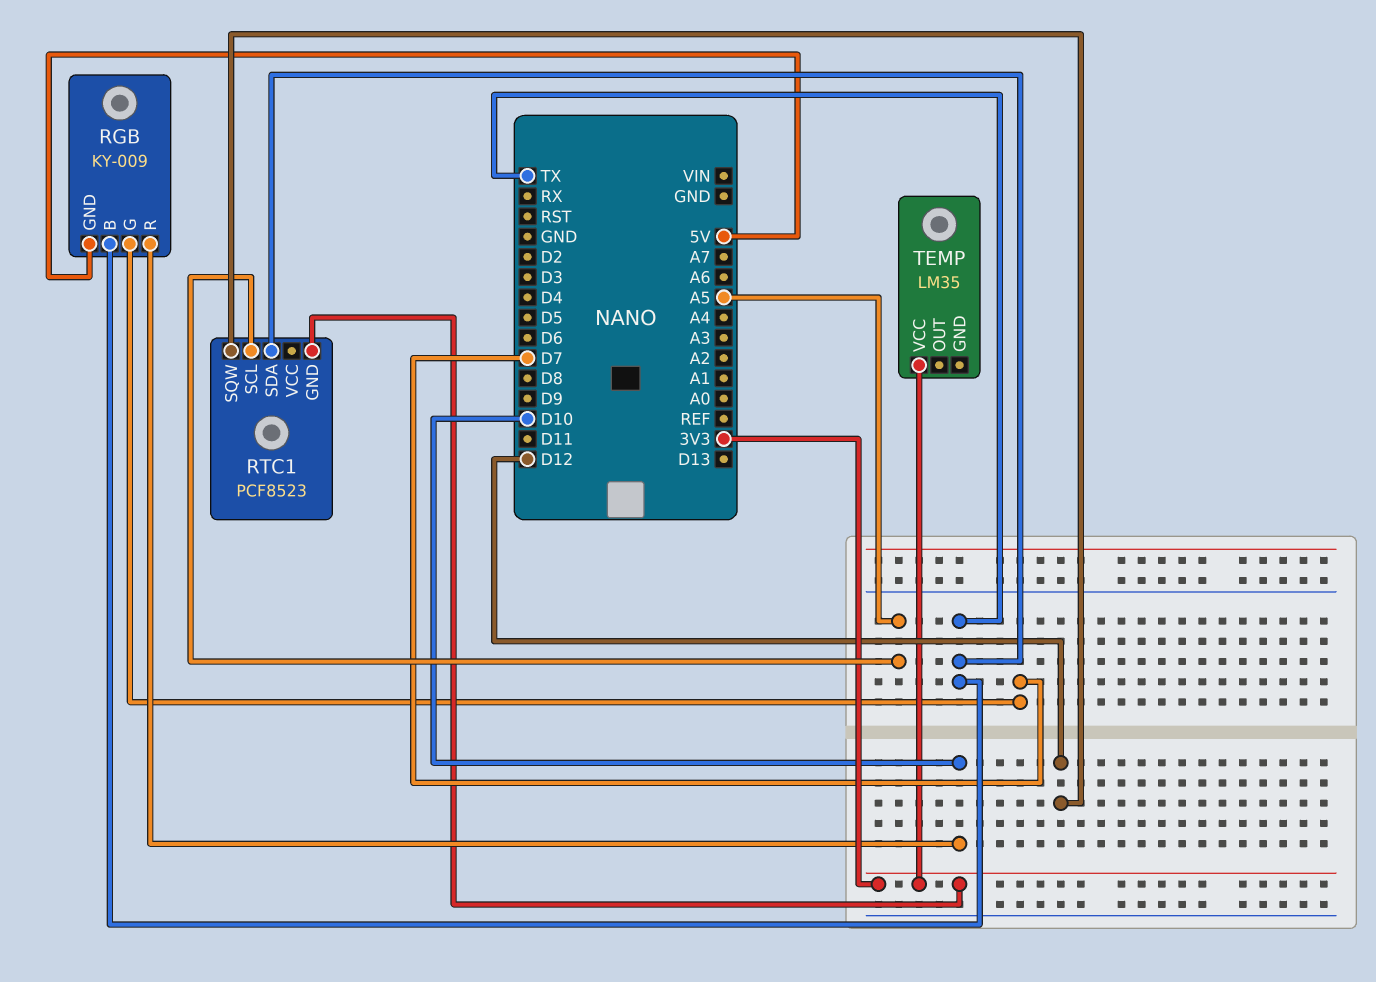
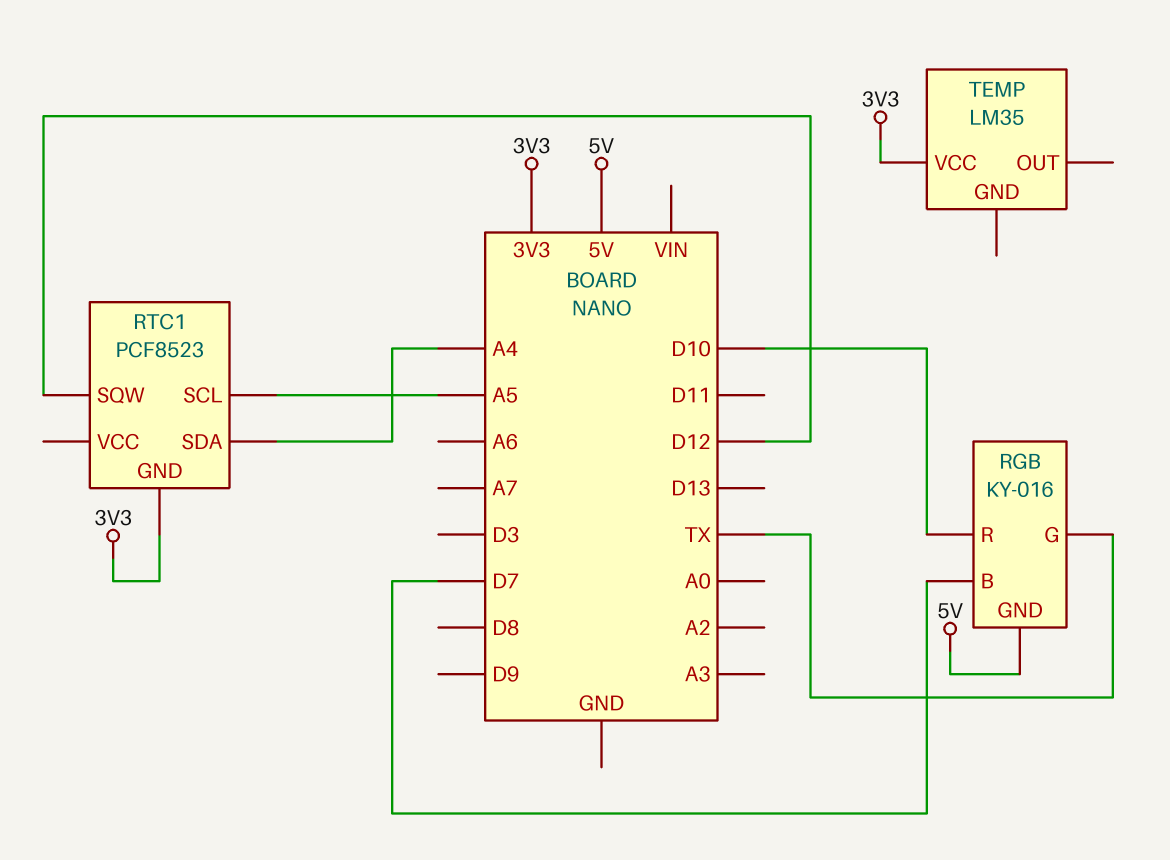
RGB: KY-009 -> KY-016
RGB pin B: TX -> D7
RGB pin G: D7 -> TX
RTC1 pin SDA: TX -> A4

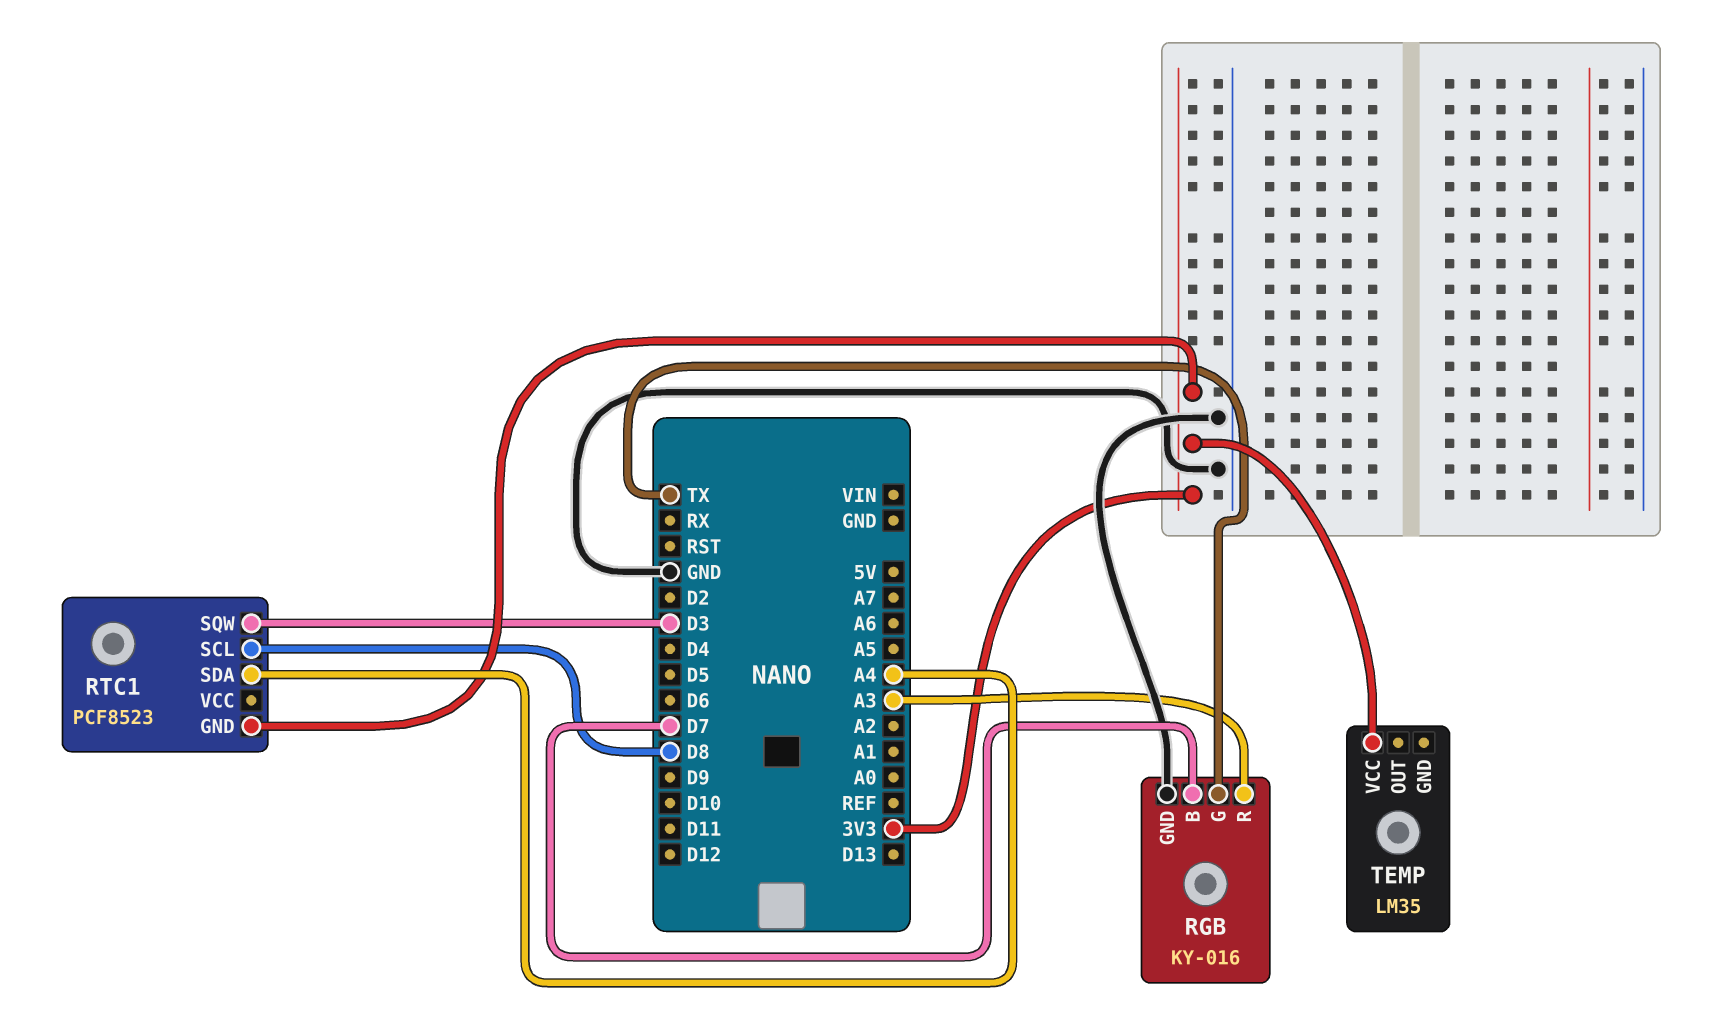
RGB pin GND: 5V -> GND
RGB pin R: D10 -> A3
RTC1 pin SCL: A5 -> D8
RTC1 pin SQW: D12 -> D3

